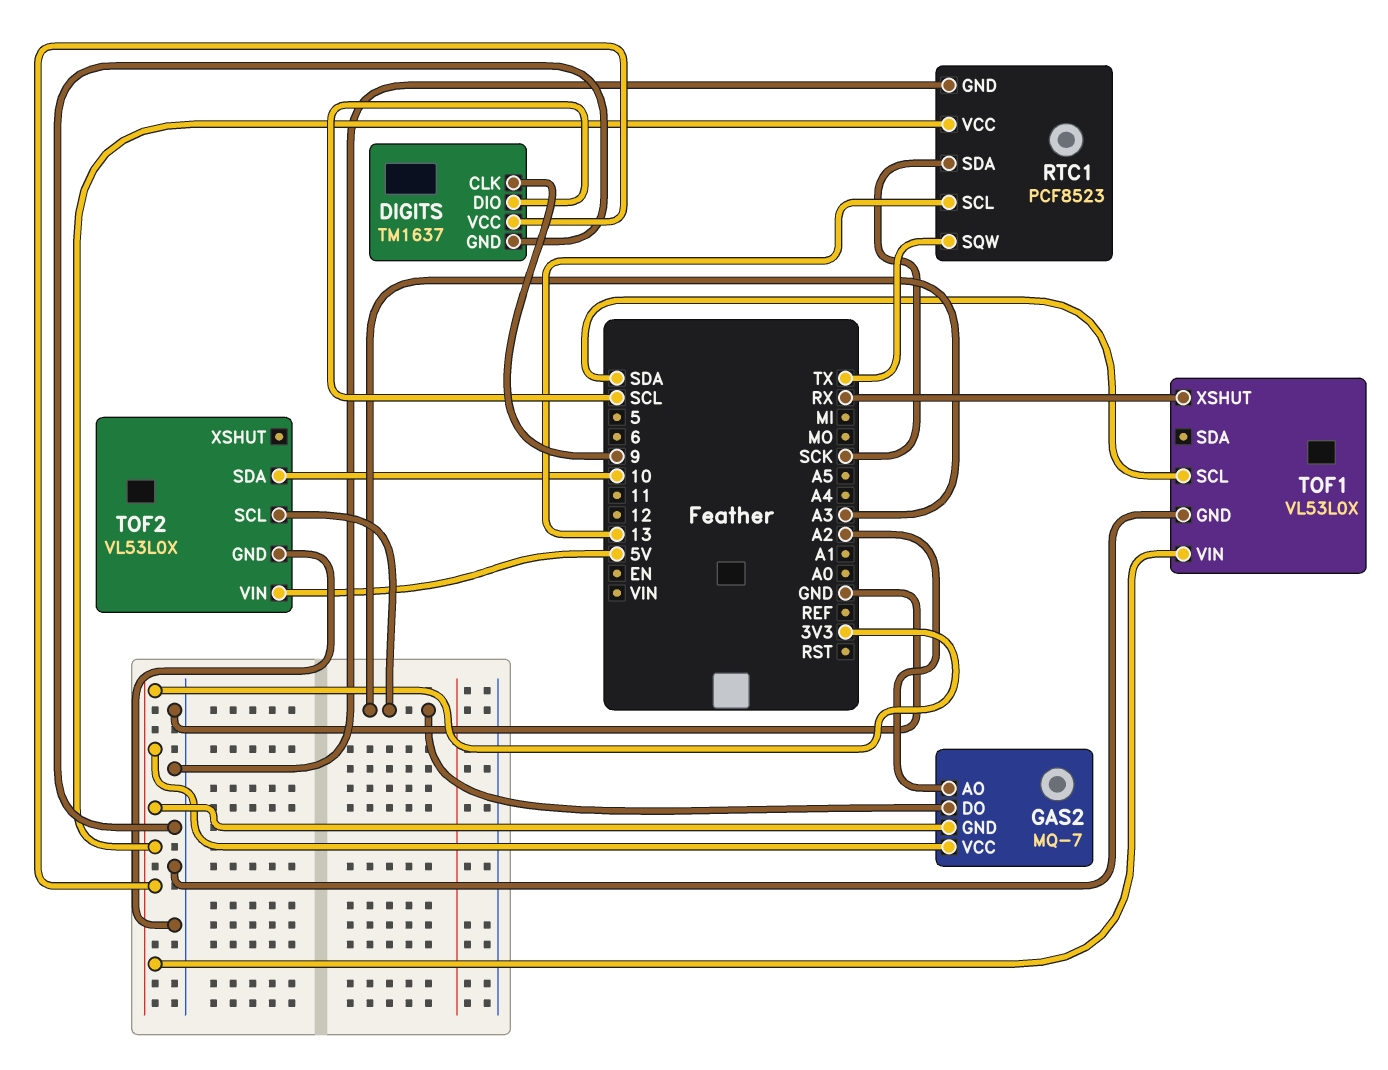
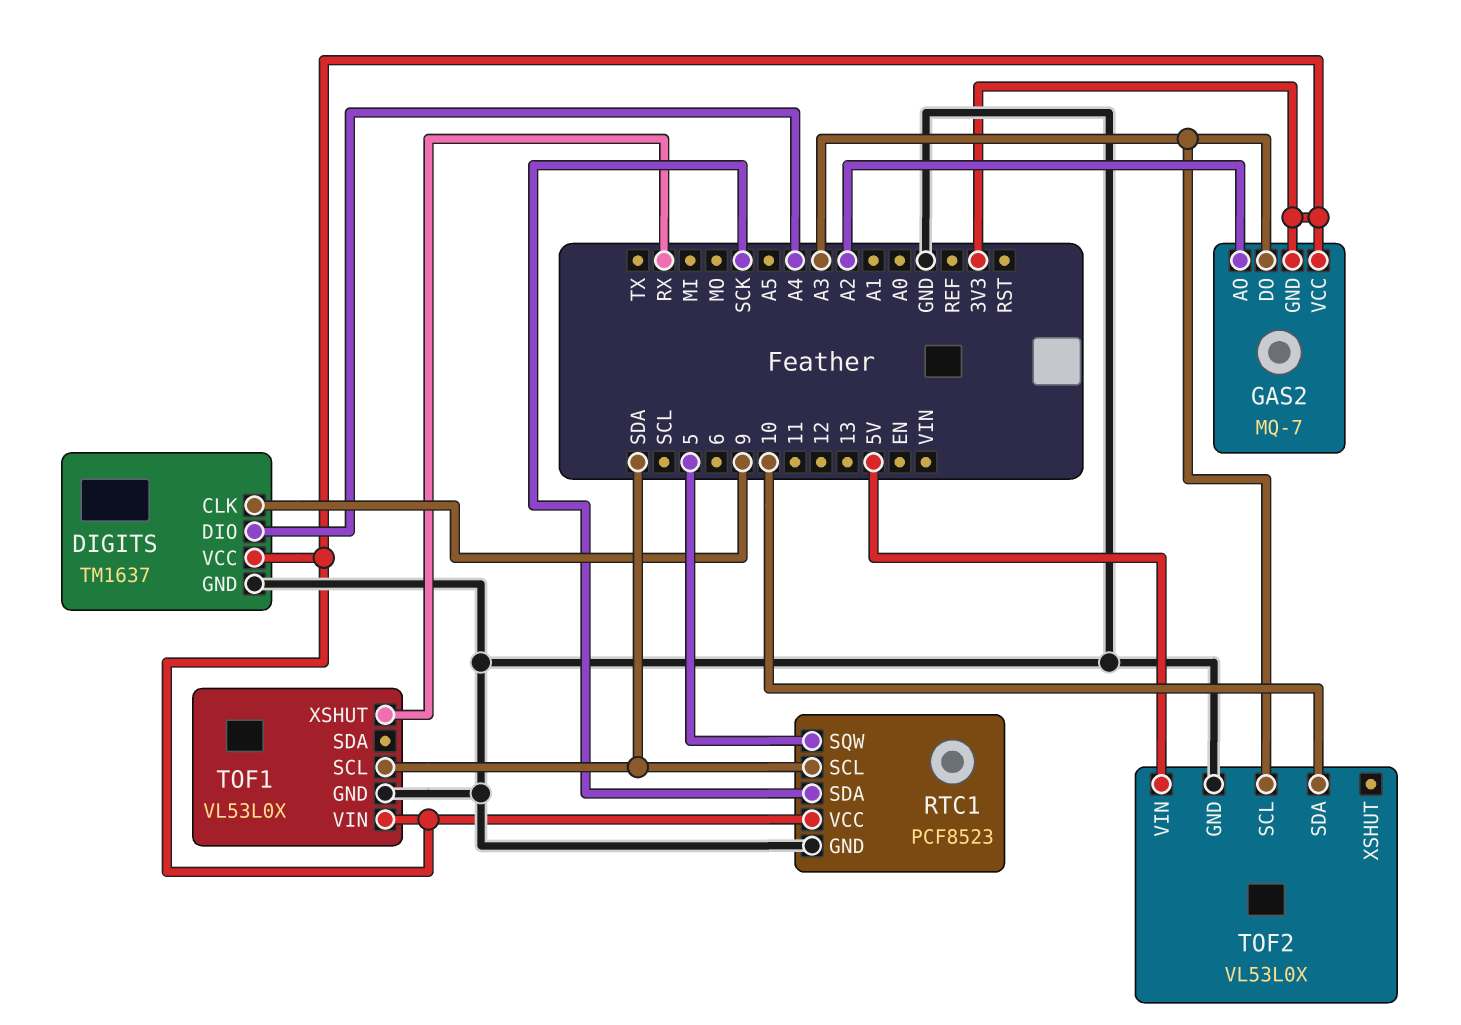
DIGITS pin DIO: SCL -> A4
RTC1 pin SCL: 13 -> SDA
RTC1 pin SQW: TX -> 5

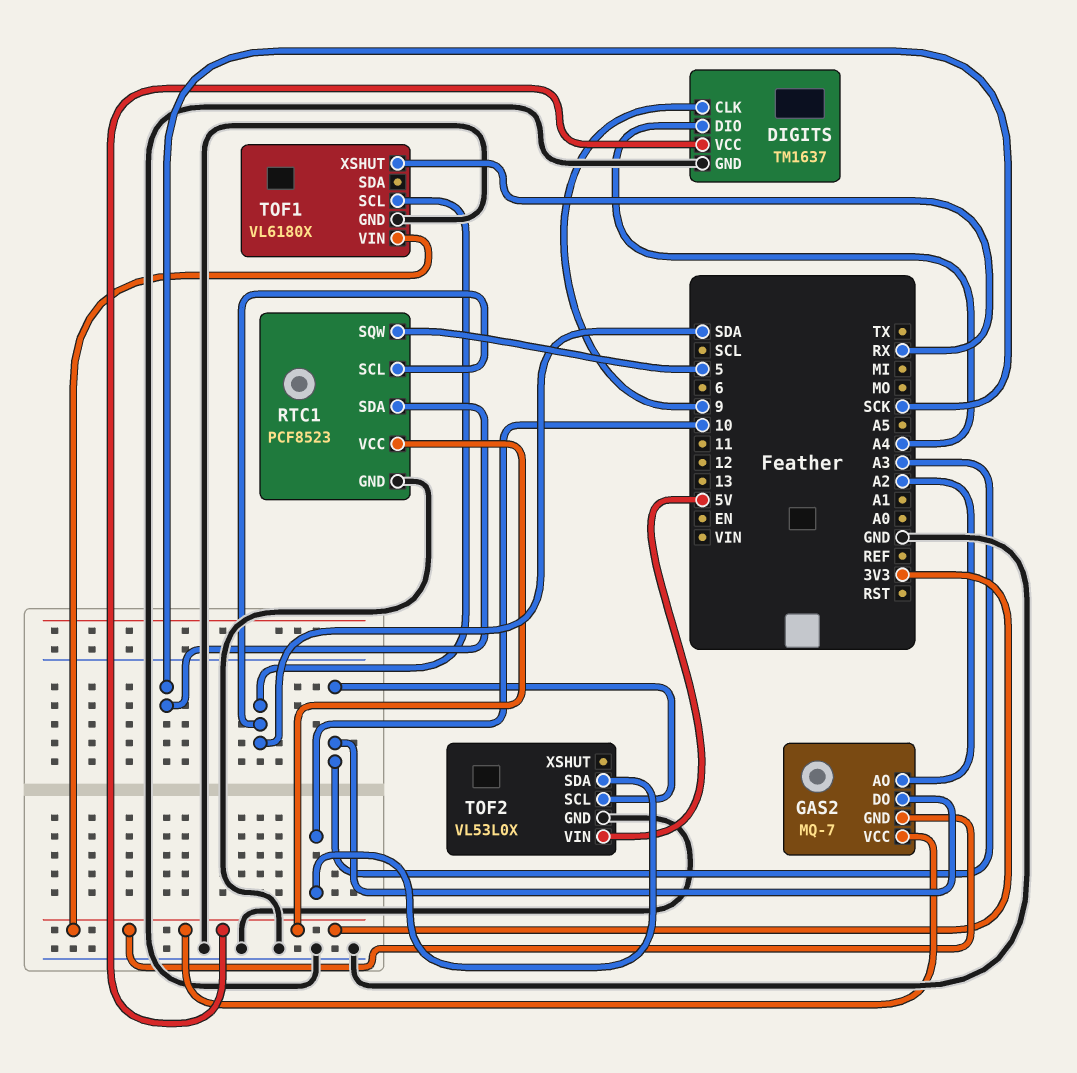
TOF1: VL53L0X -> VL6180X

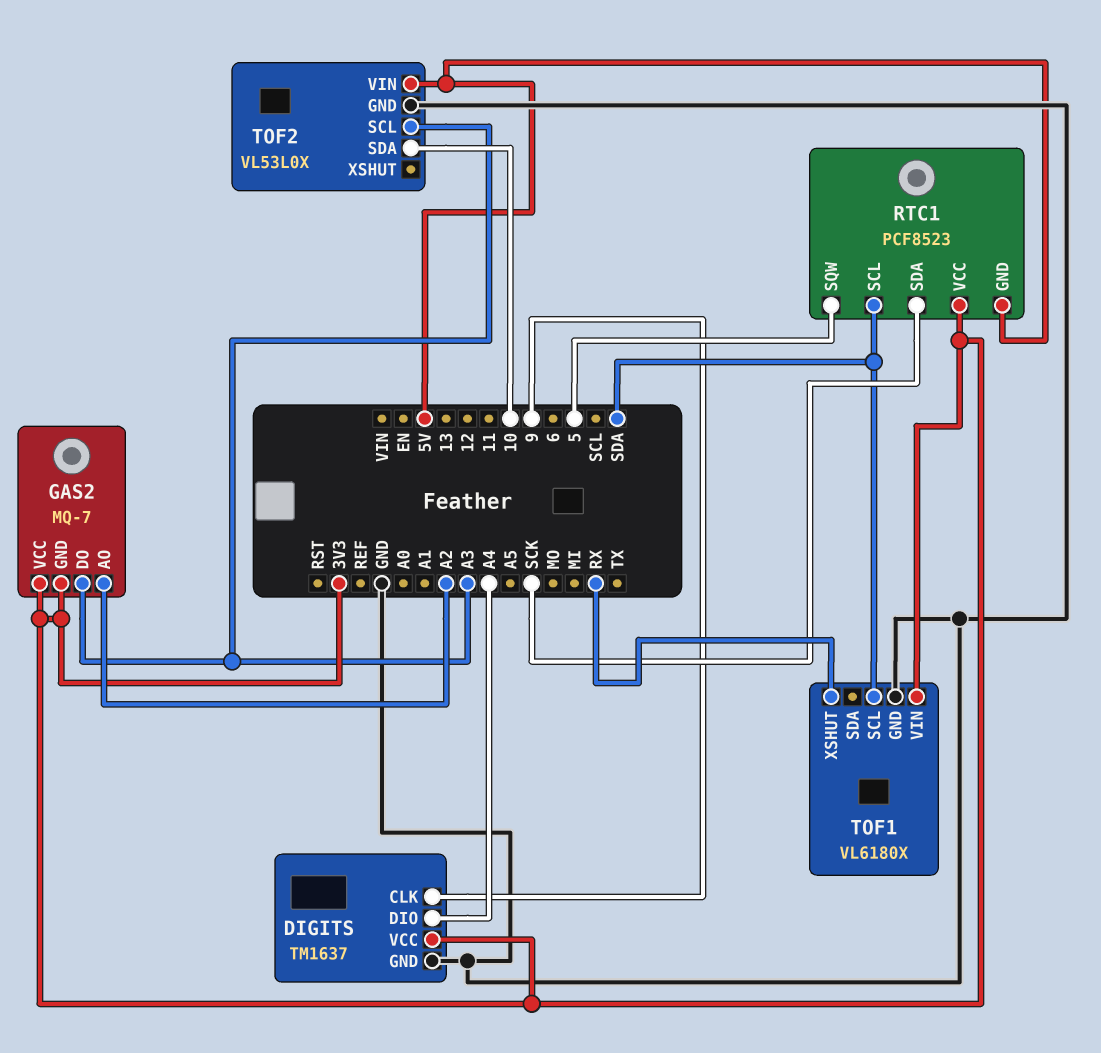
RTC1 pin GND: GND -> 5V

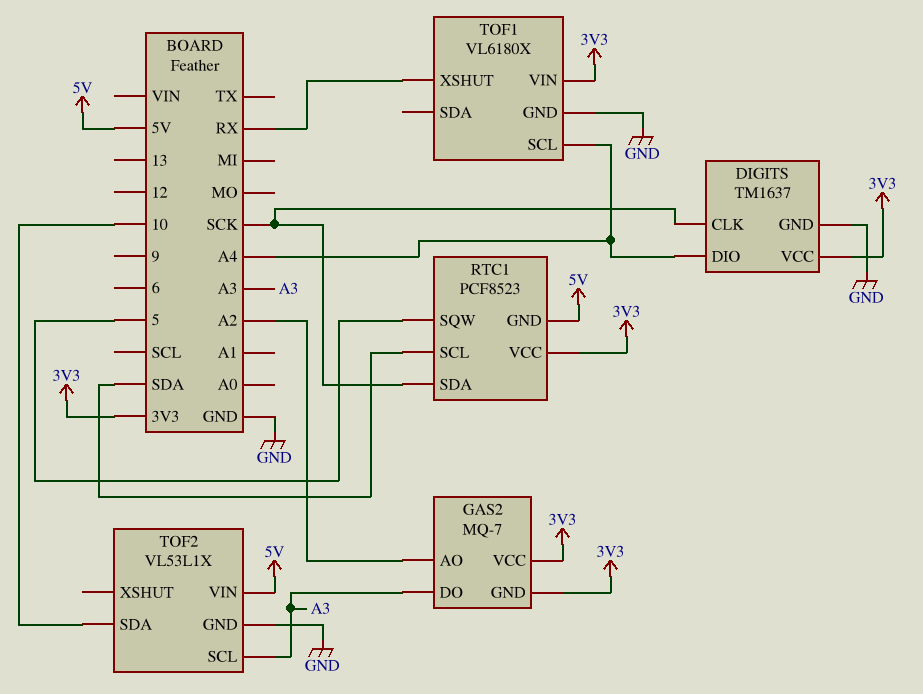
DIGITS pin CLK: 9 -> SCK
TOF1 pin SCL: SDA -> A4
TOF2: VL53L0X -> VL53L1X

